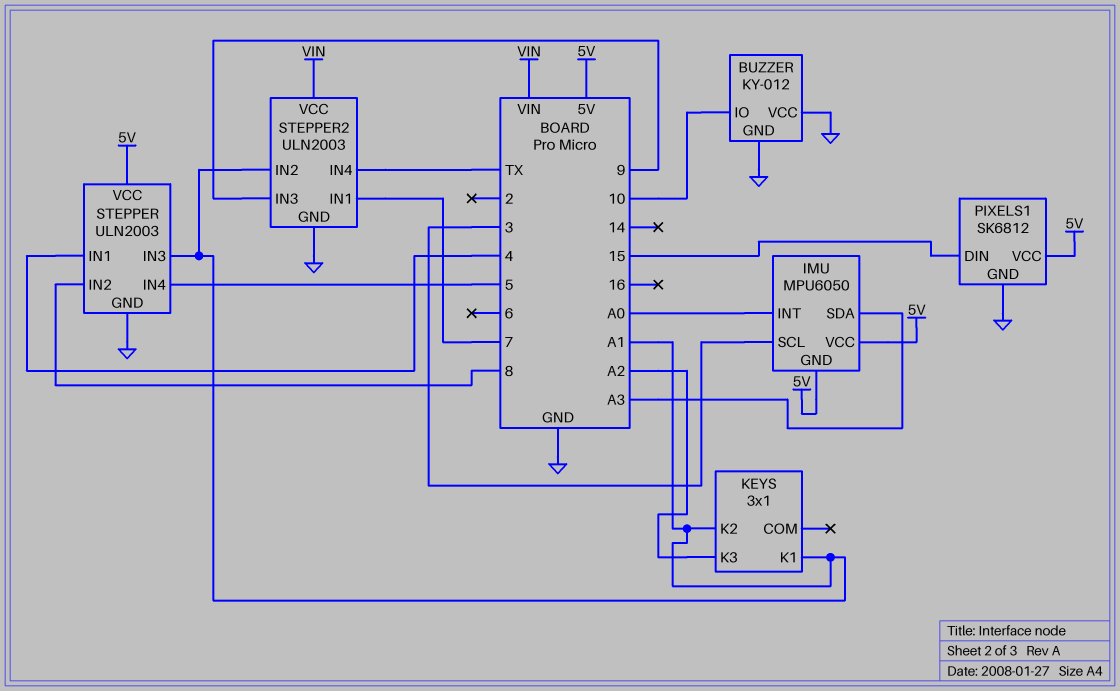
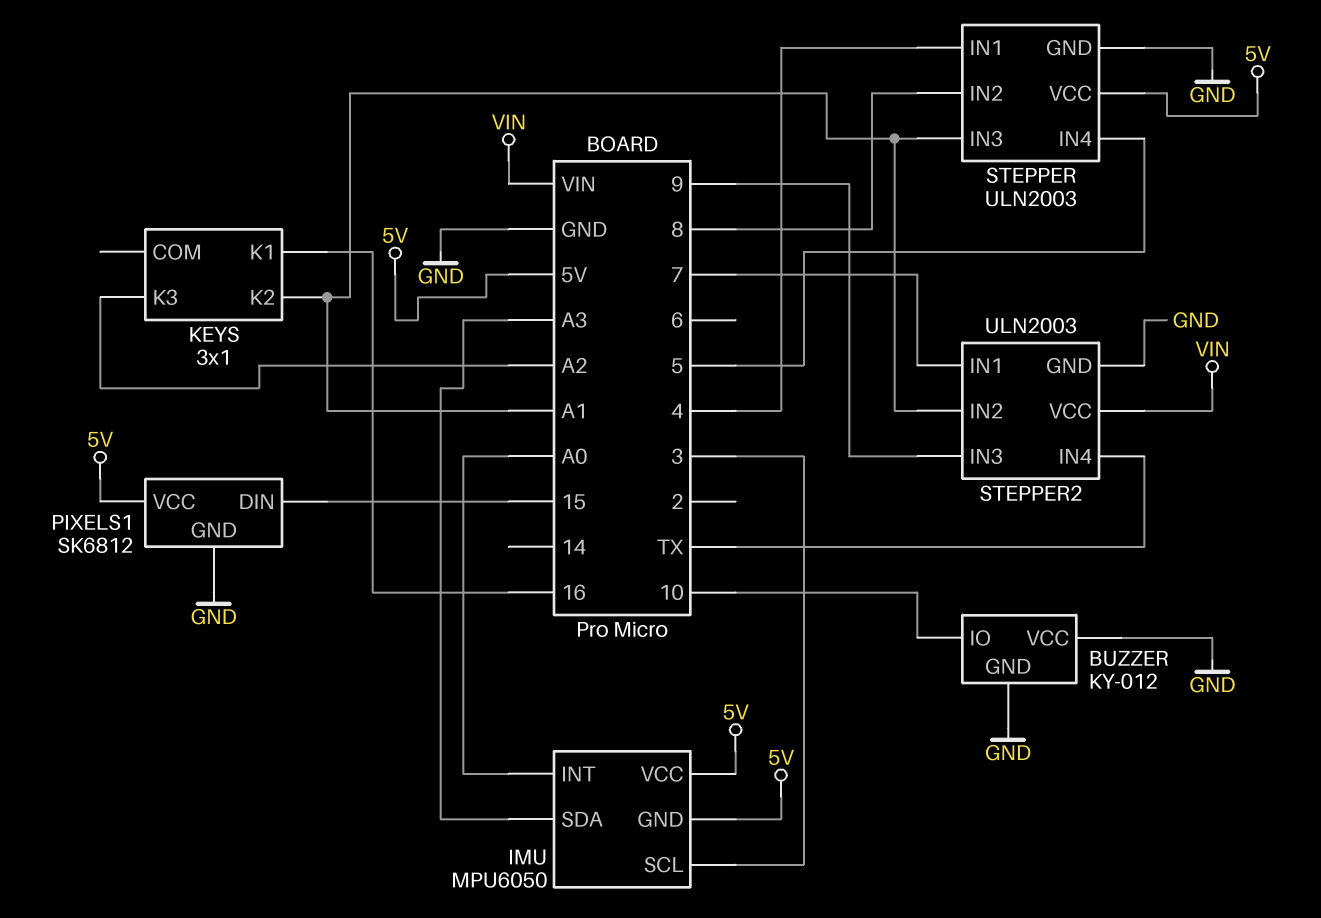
KEYS pin K1: A1 -> 16

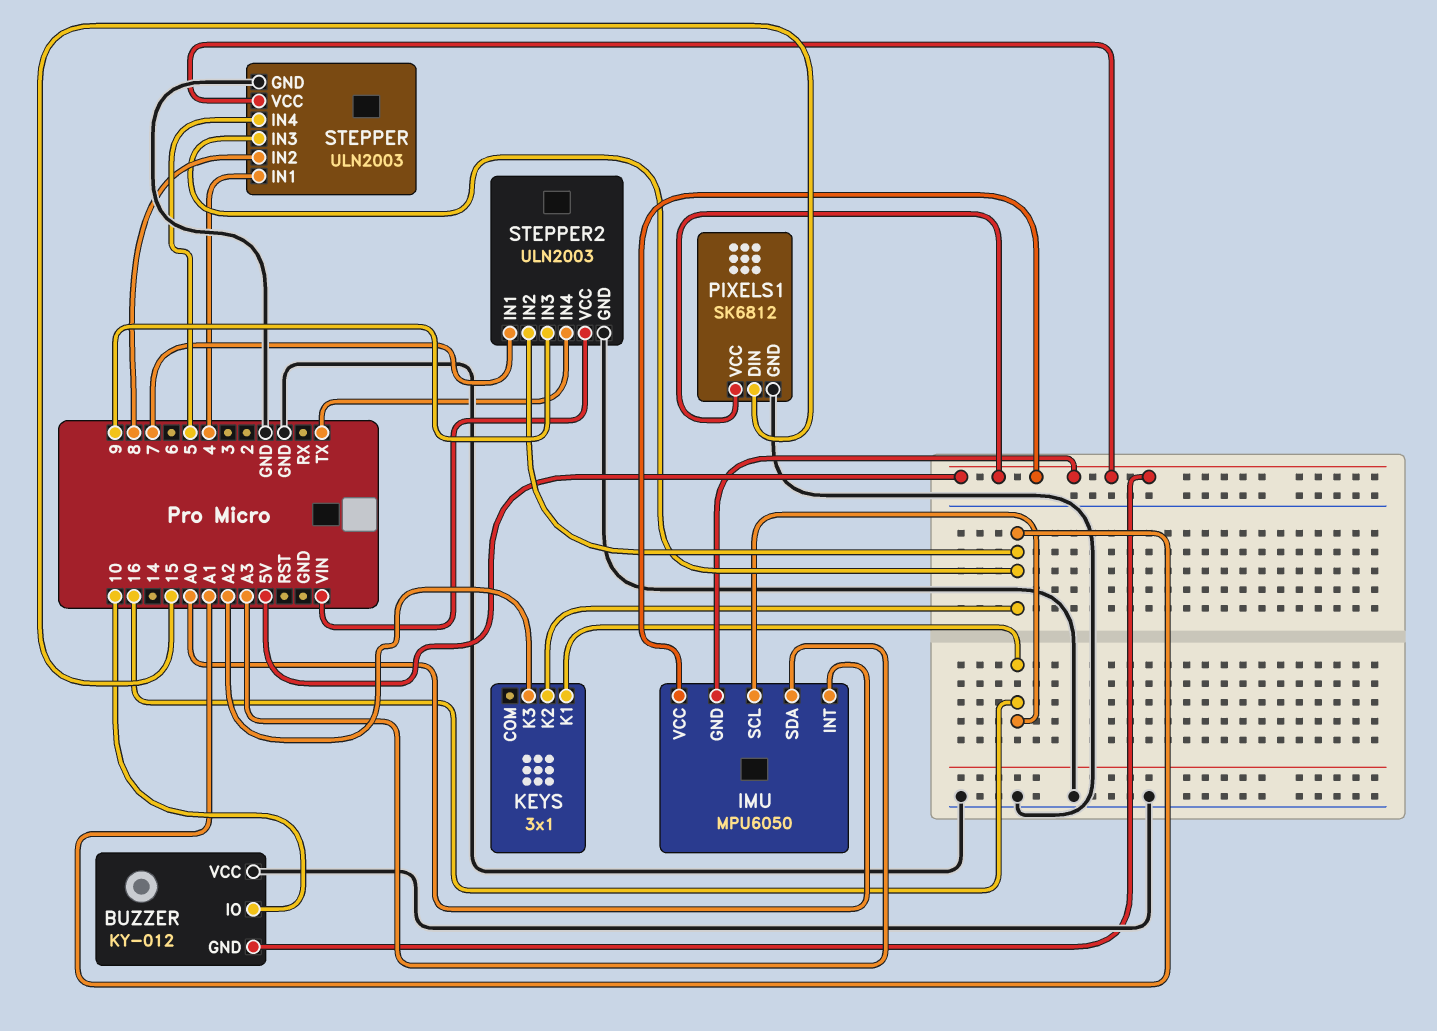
BUZZER pin GND: GND -> 5V
IMU pin SCL: 3 -> 16

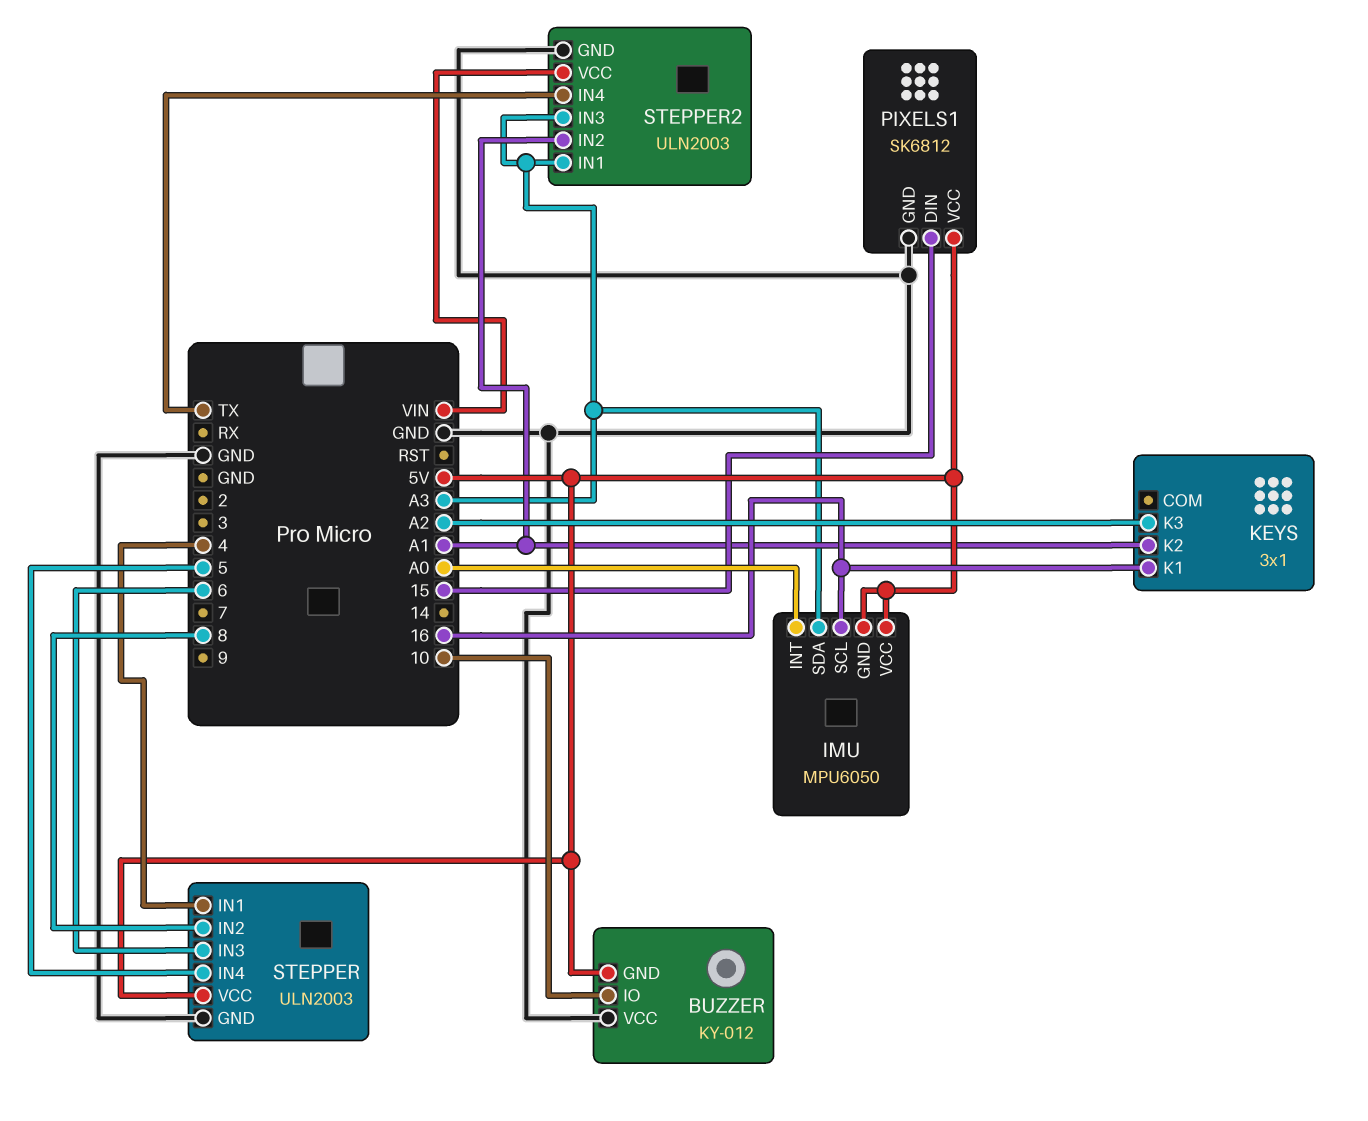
STEPPER pin IN3: A1 -> 6
STEPPER2 pin IN1: 7 -> A3
STEPPER2 pin IN3: 9 -> A3

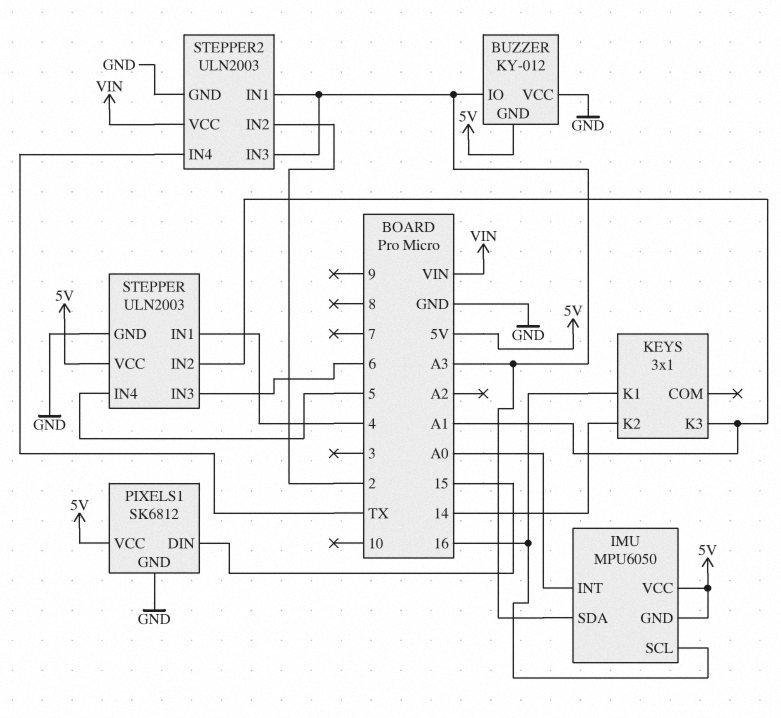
BUZZER pin IO: 10 -> A3
KEYS pin K2: A1 -> 14
KEYS pin K3: A2 -> A1
STEPPER pin IN2: 8 -> A1
STEPPER2 pin IN2: A1 -> 2

